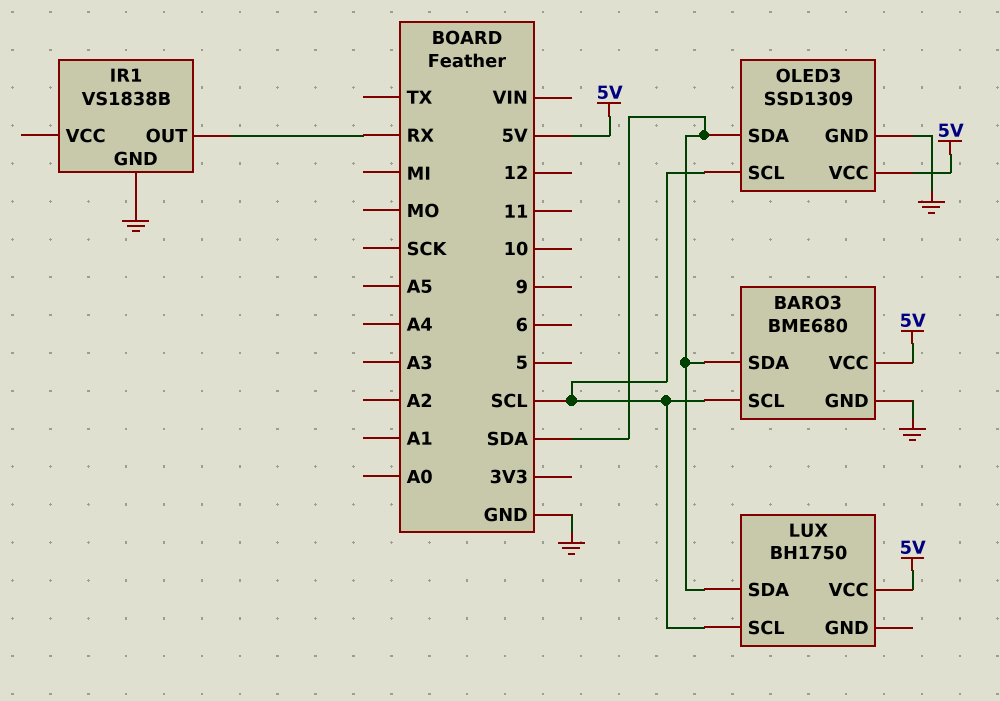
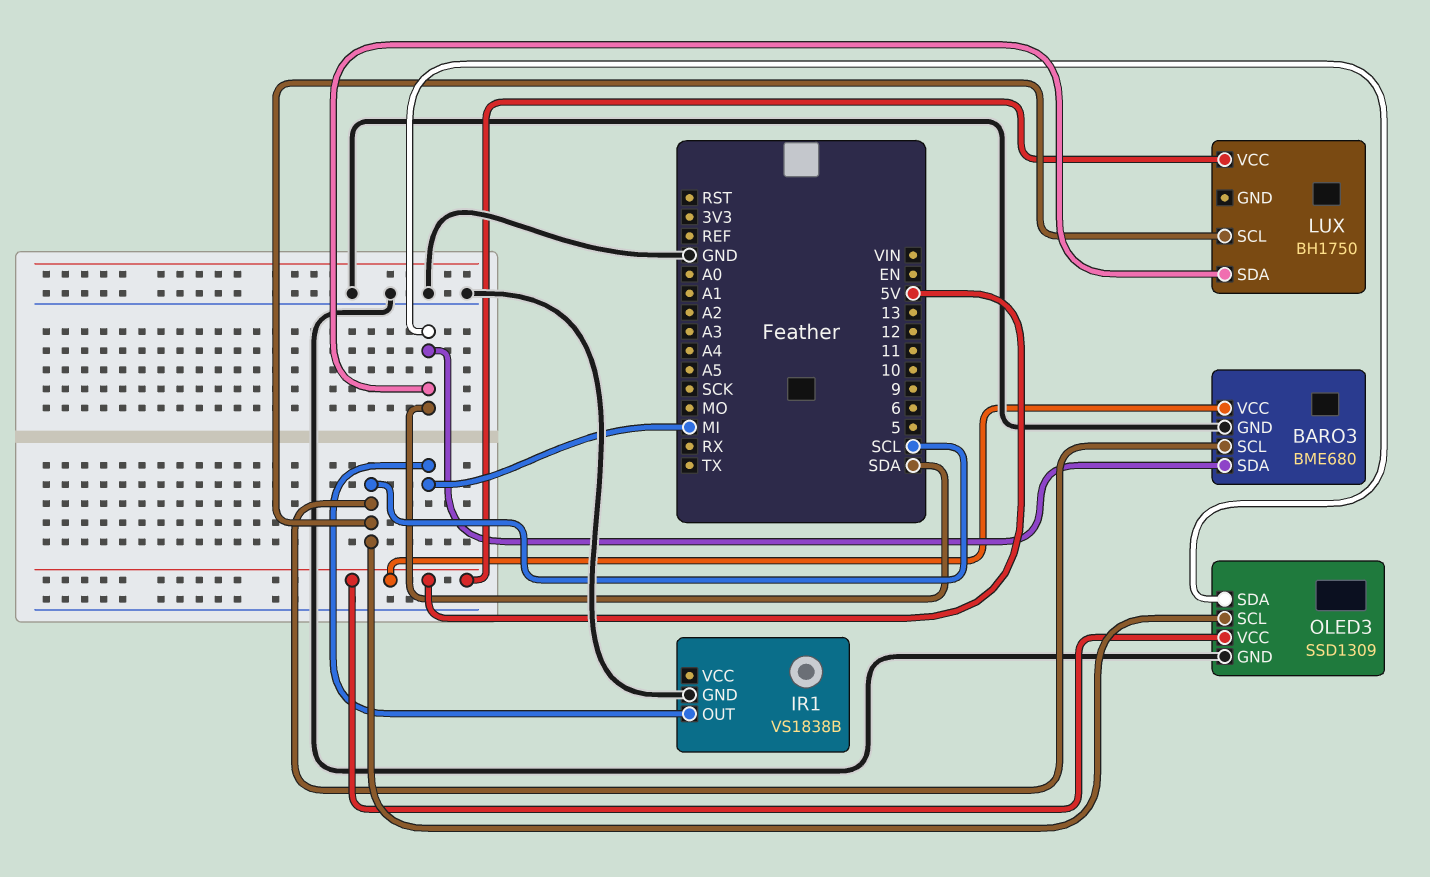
IR1 pin OUT: RX -> MI

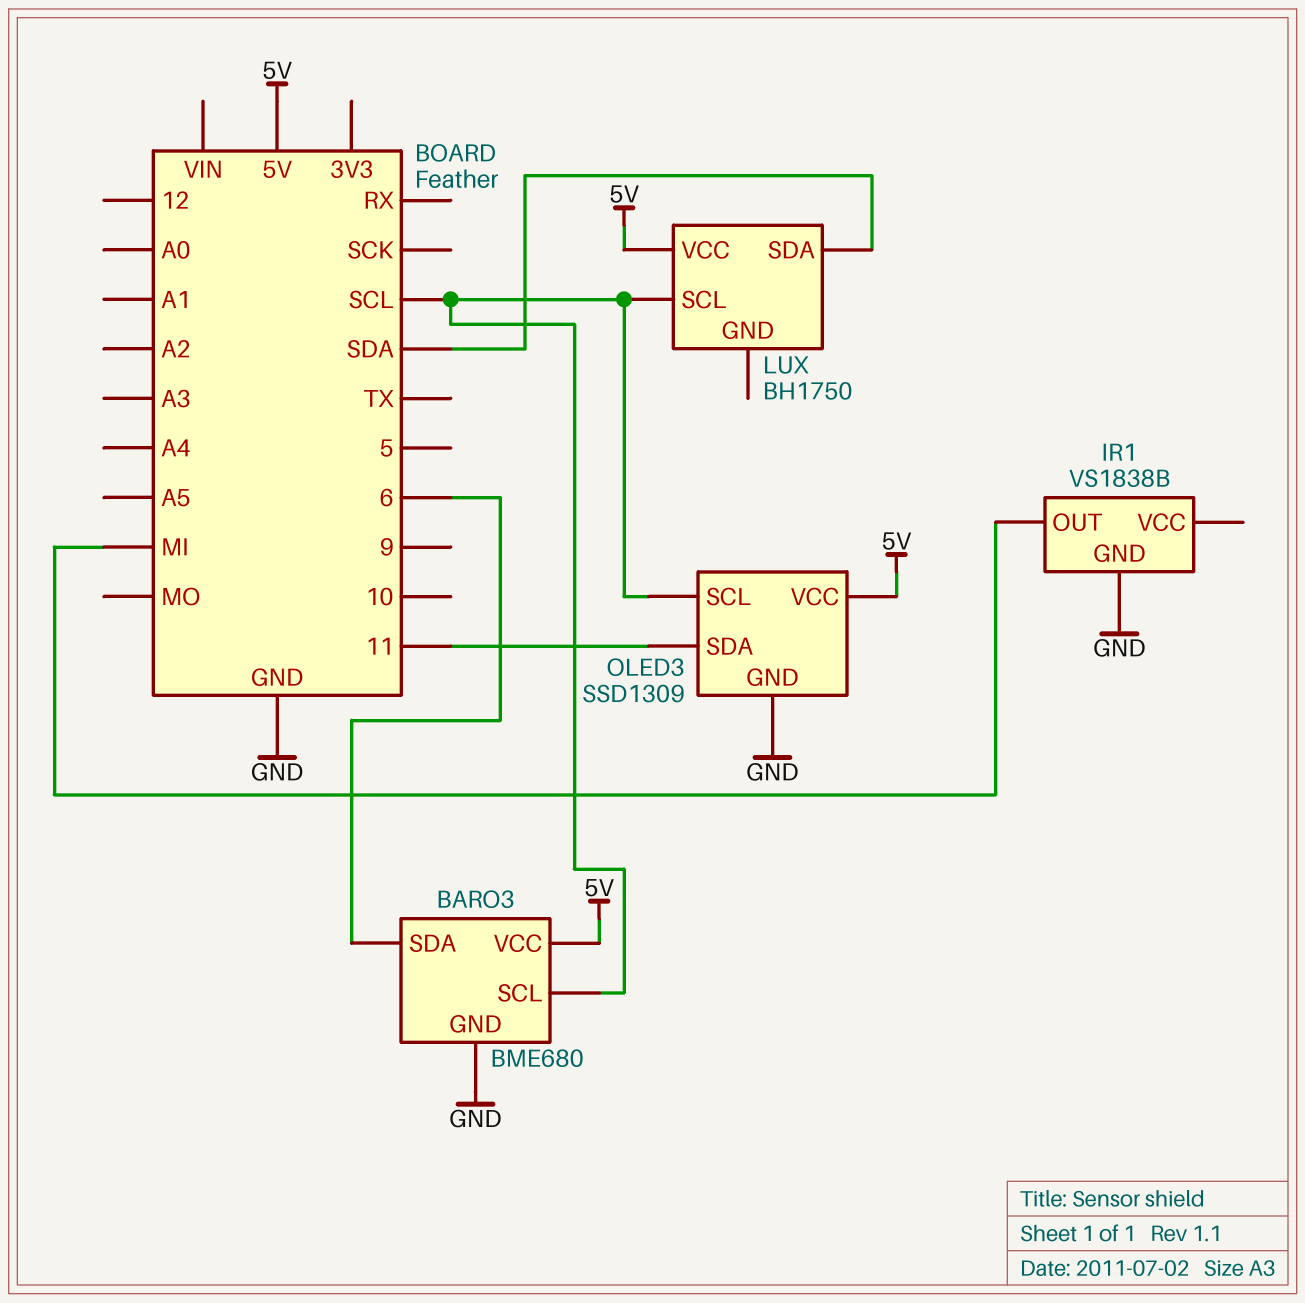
BARO3 pin SDA: SDA -> 6
OLED3 pin SDA: SDA -> 11

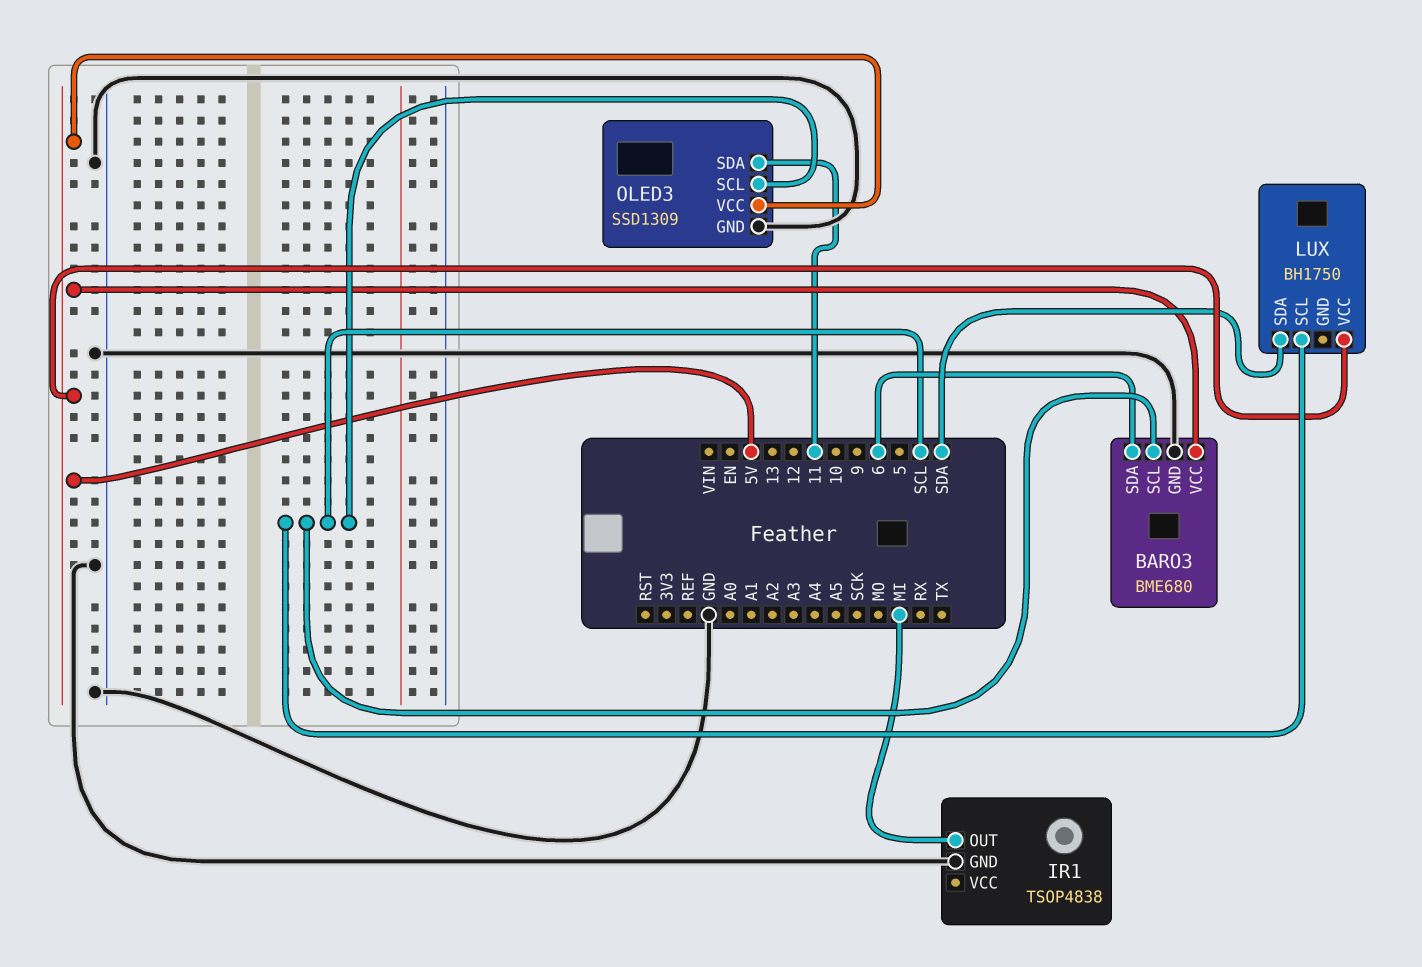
IR1: VS1838B -> TSOP4838

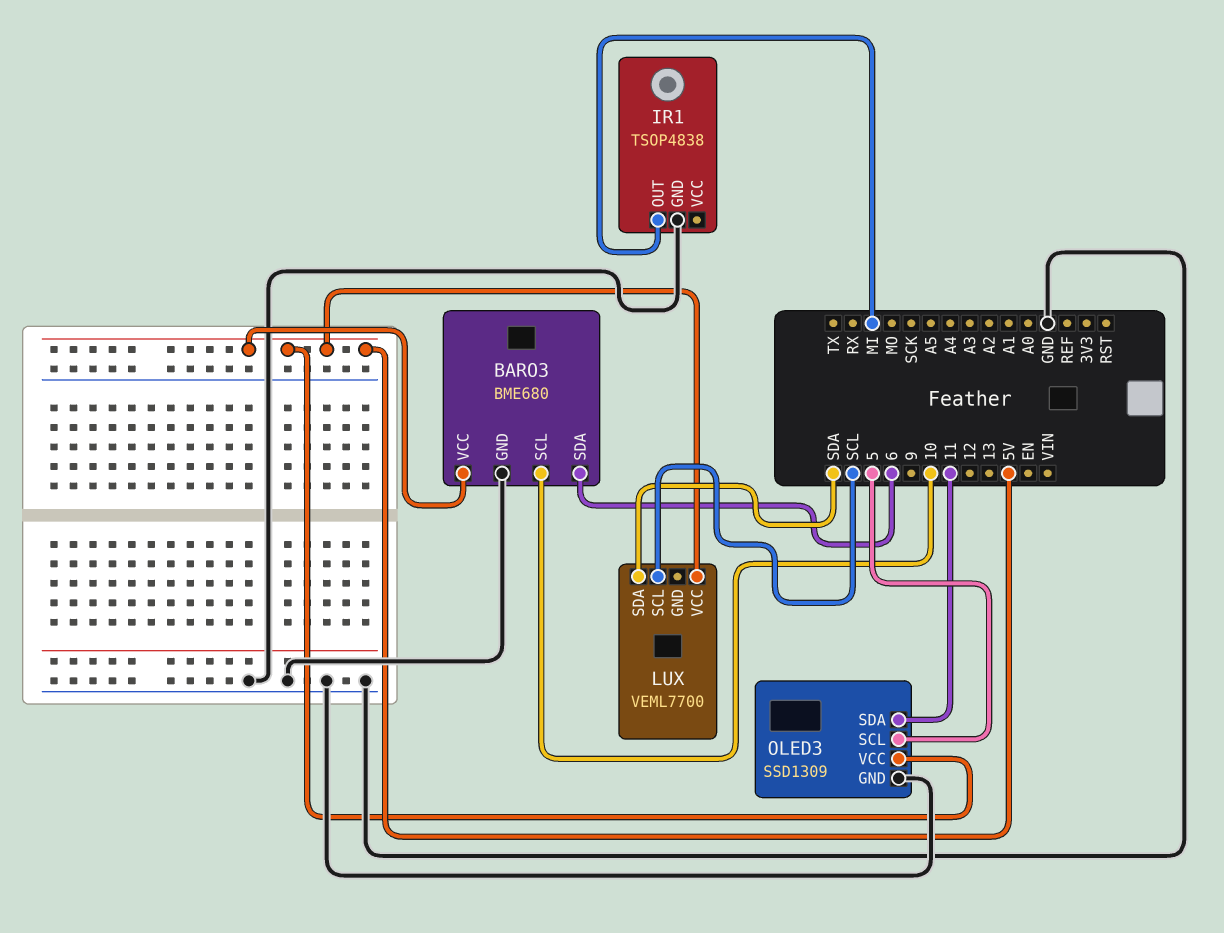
BARO3 pin SCL: SCL -> 10
LUX: BH1750 -> VEML7700
OLED3 pin SCL: SCL -> 5

